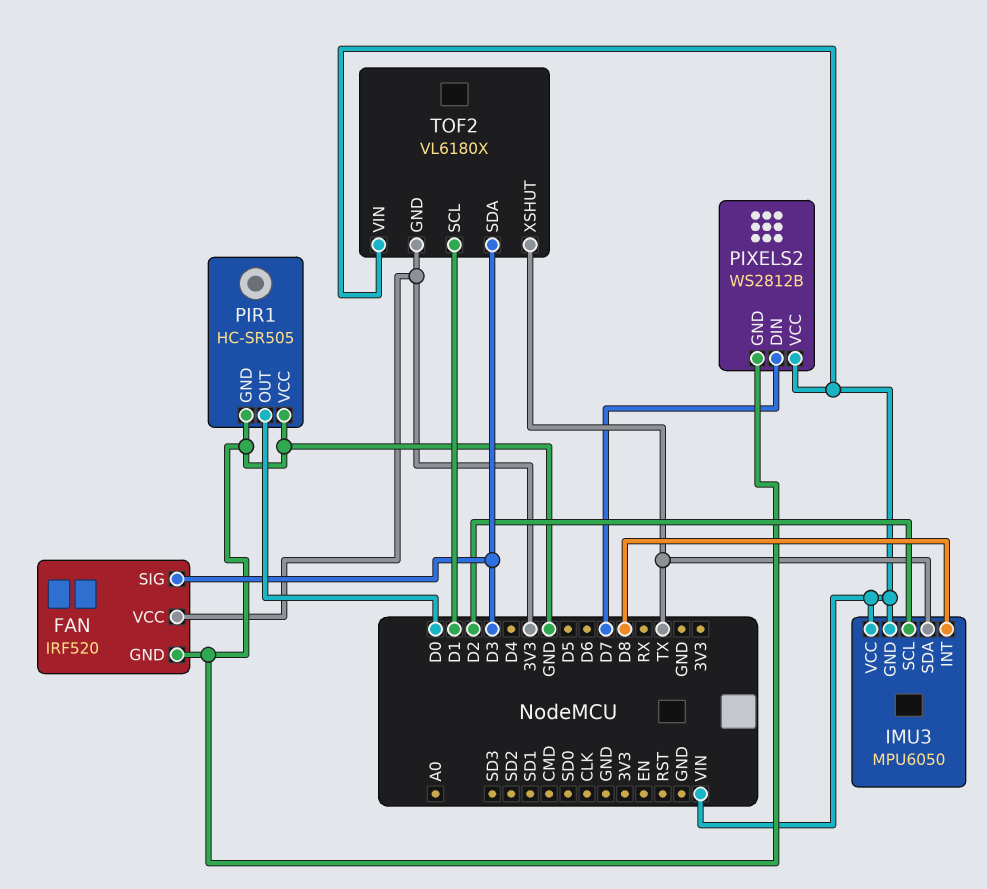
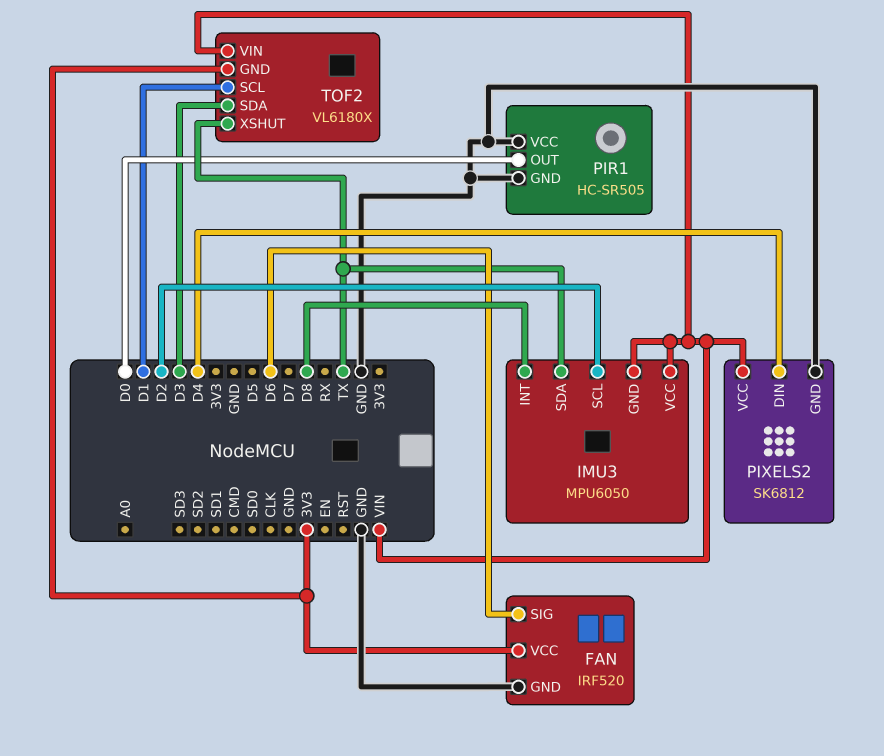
FAN pin SIG: D3 -> D6
PIXELS2: WS2812B -> SK6812
PIXELS2 pin DIN: D7 -> D4

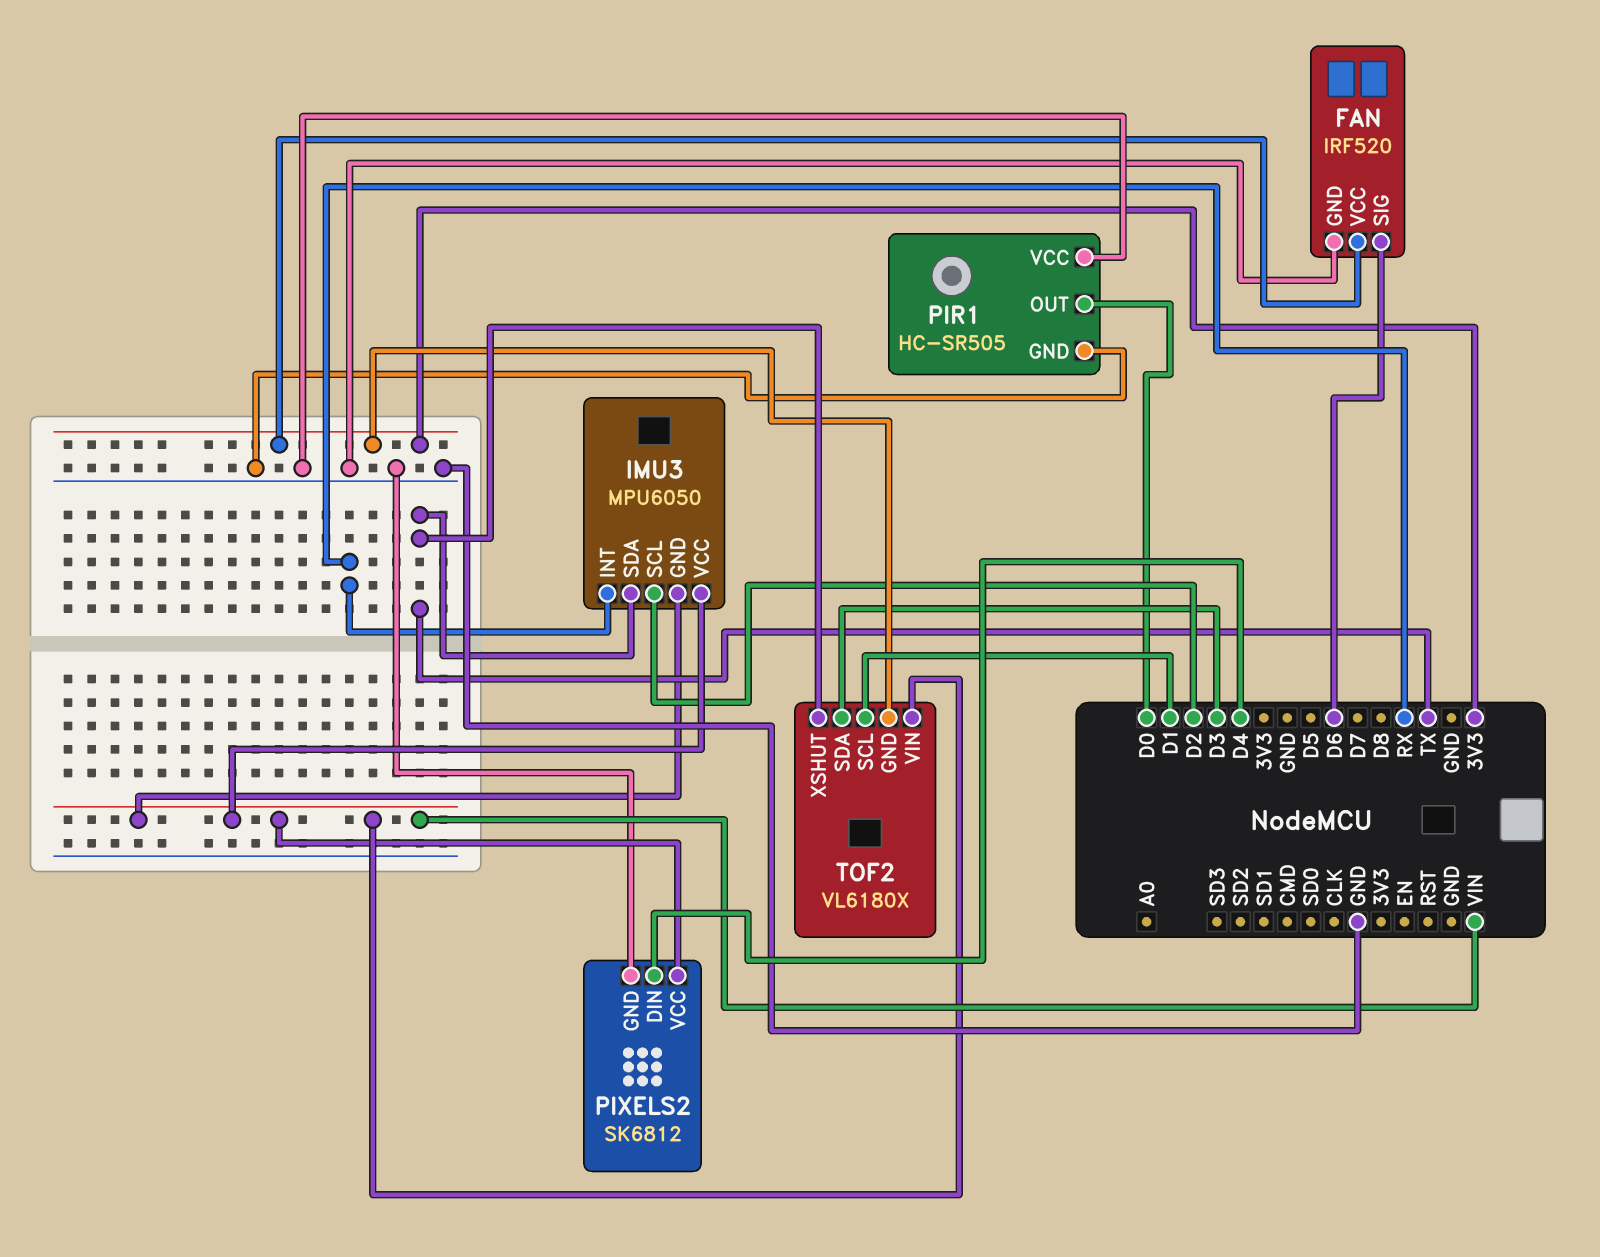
IMU3 pin INT: D8 -> RX

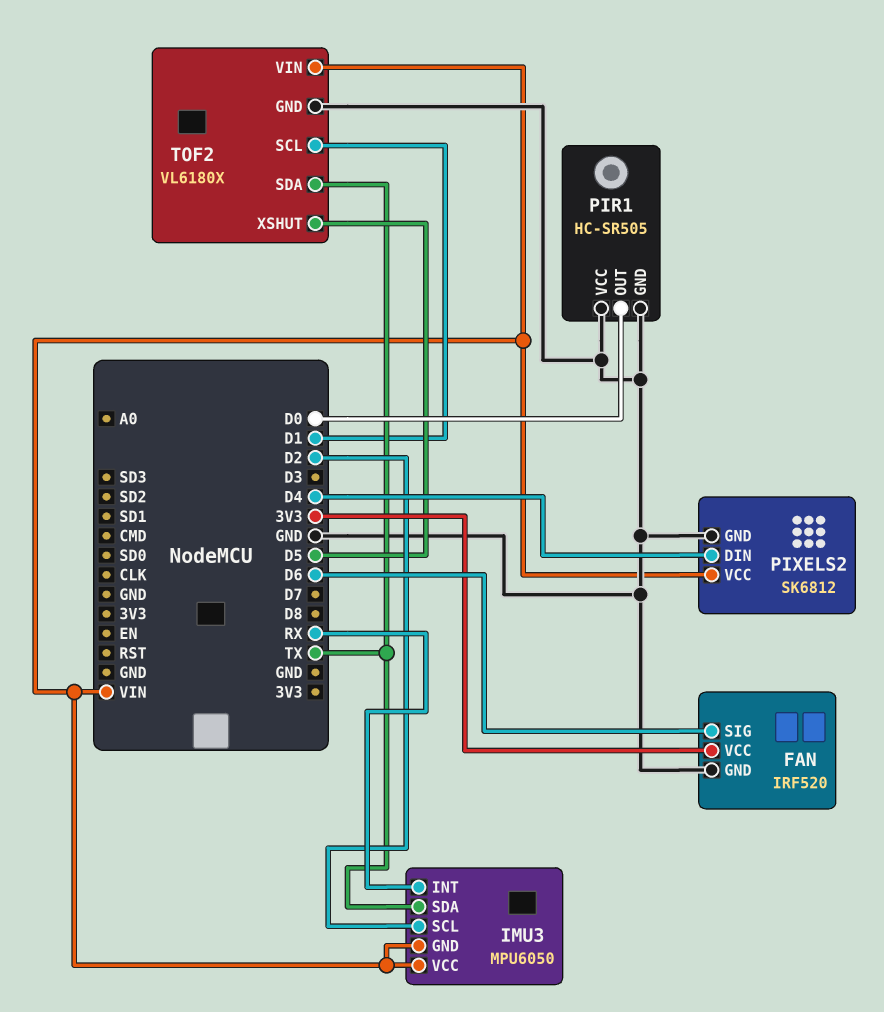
TOF2 pin GND: 3V3 -> GND
TOF2 pin SDA: D3 -> TX
TOF2 pin XSHUT: TX -> D5

